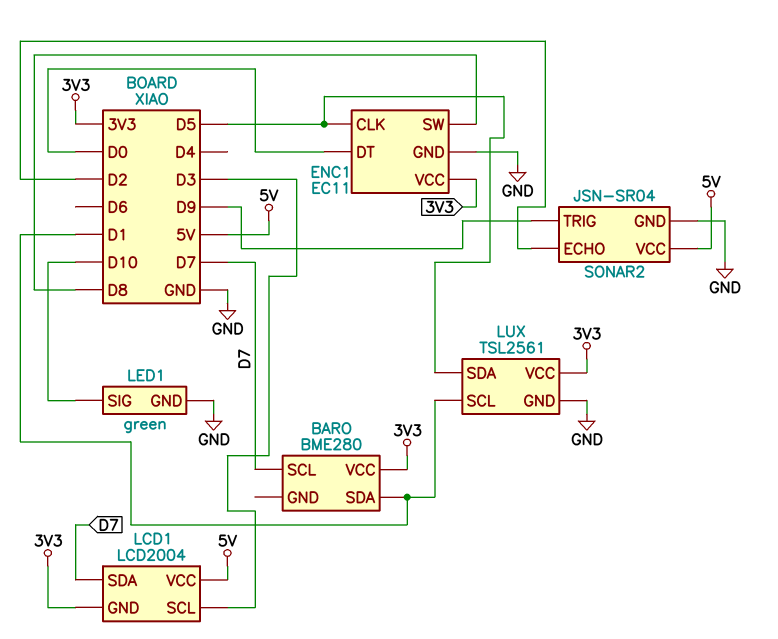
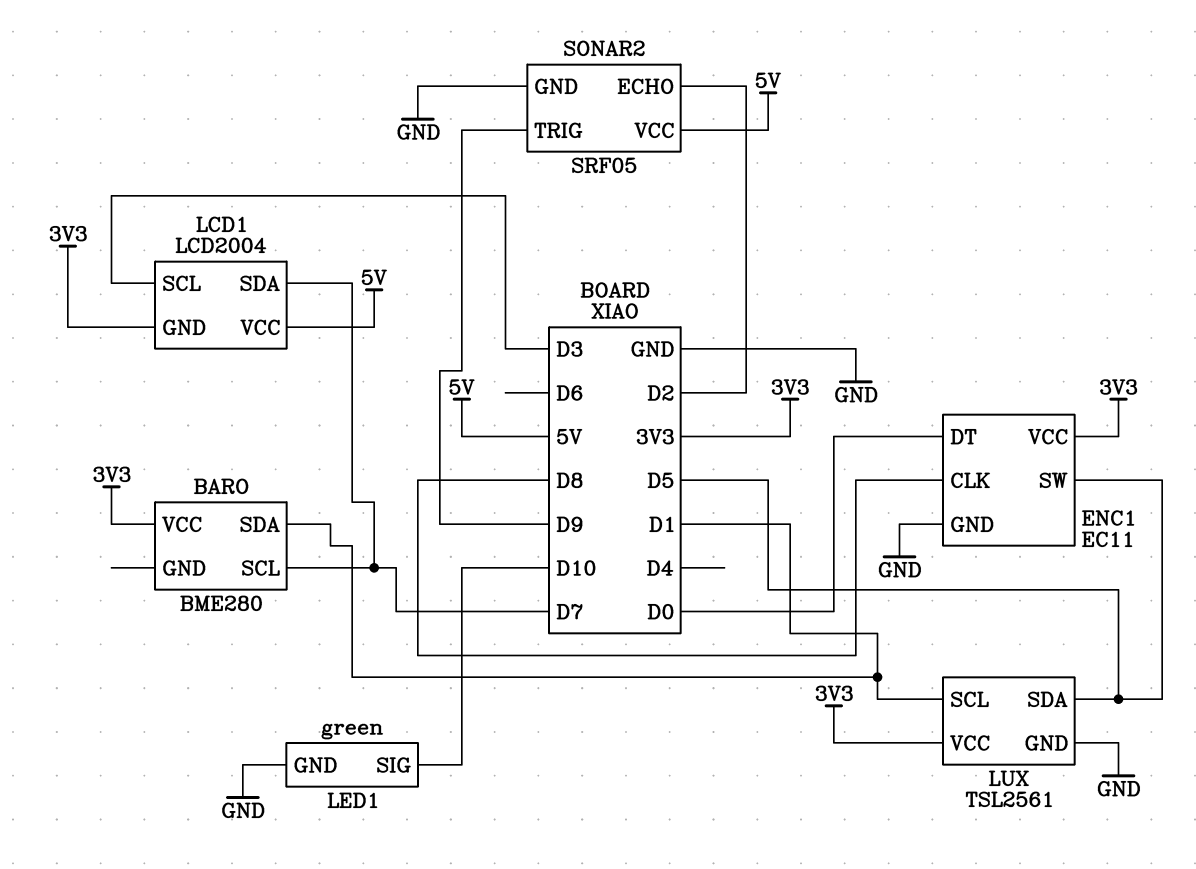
ENC1 pin CLK: D5 -> D8
ENC1 pin SW: D8 -> D5
SONAR2: JSN-SR04 -> SRF05

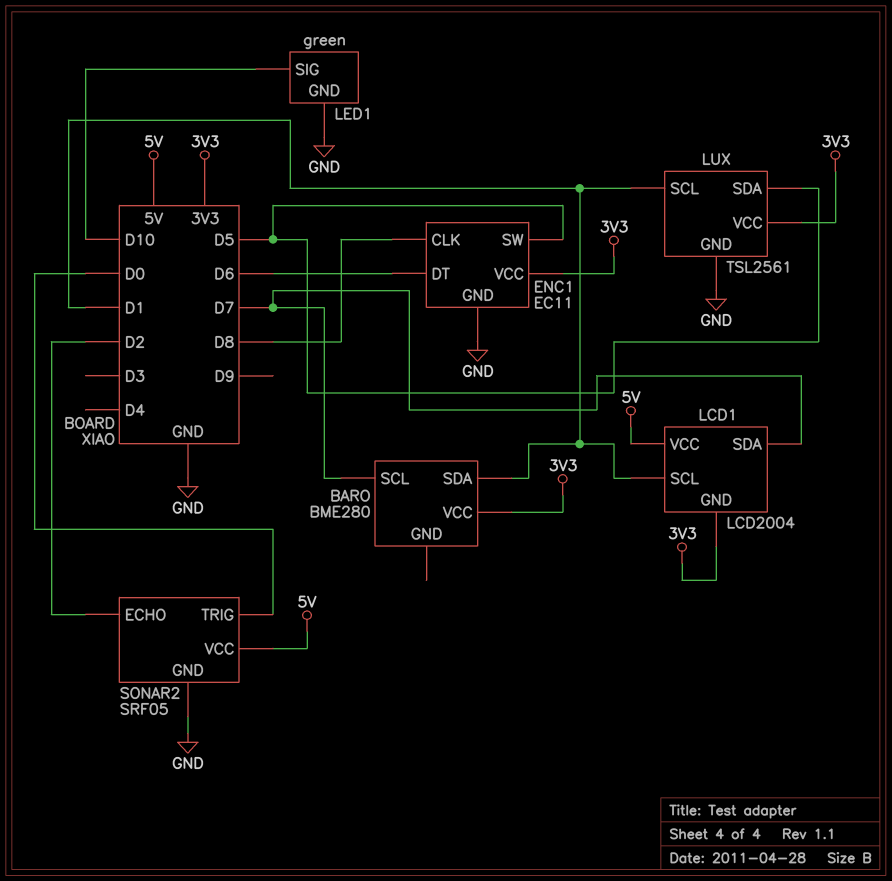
ENC1 pin DT: D0 -> D6
LCD1 pin SCL: D3 -> D1
SONAR2 pin TRIG: D9 -> D0

